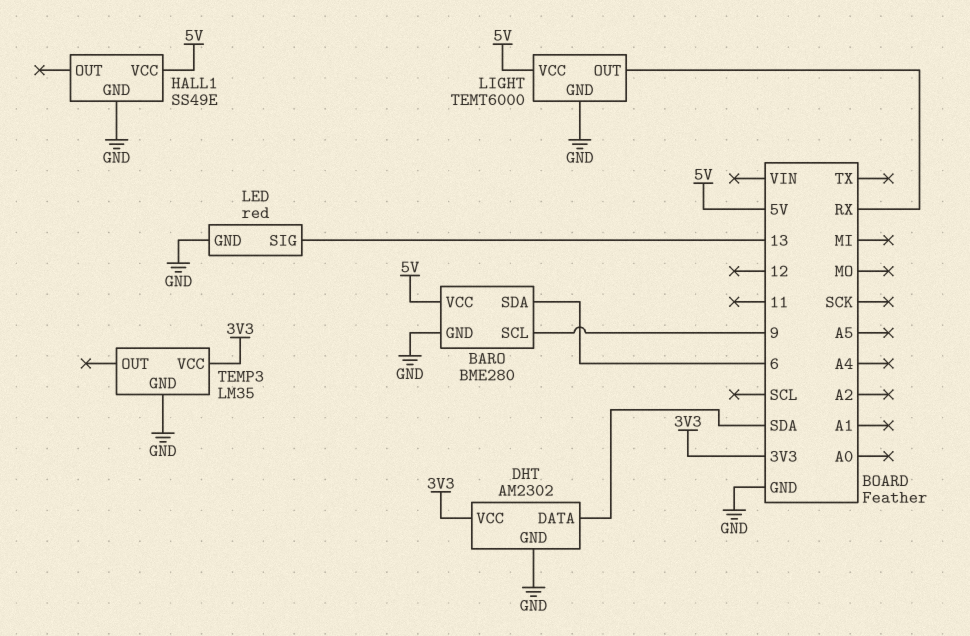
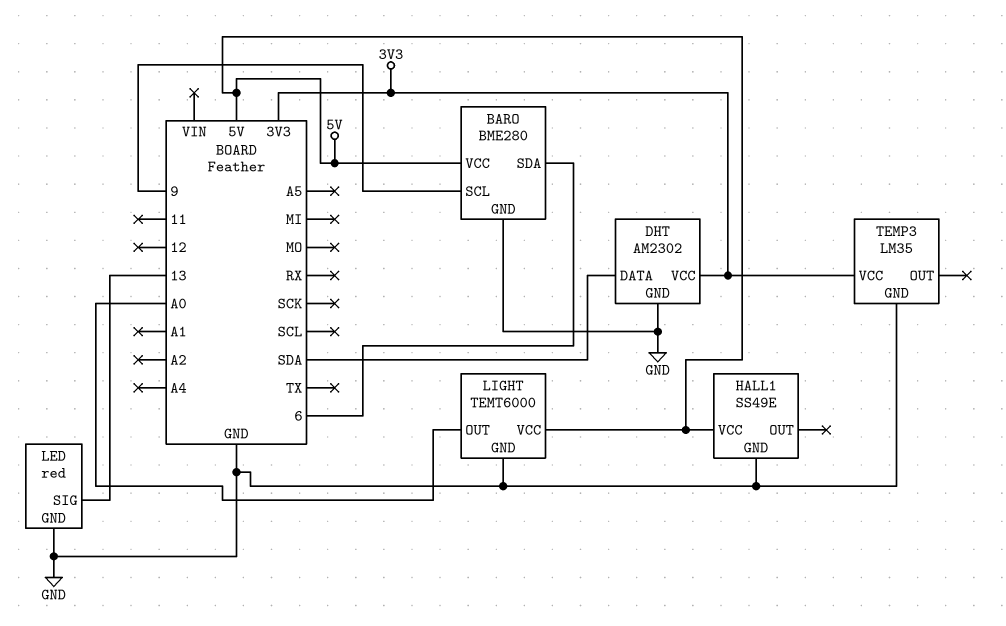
LIGHT pin OUT: RX -> A0

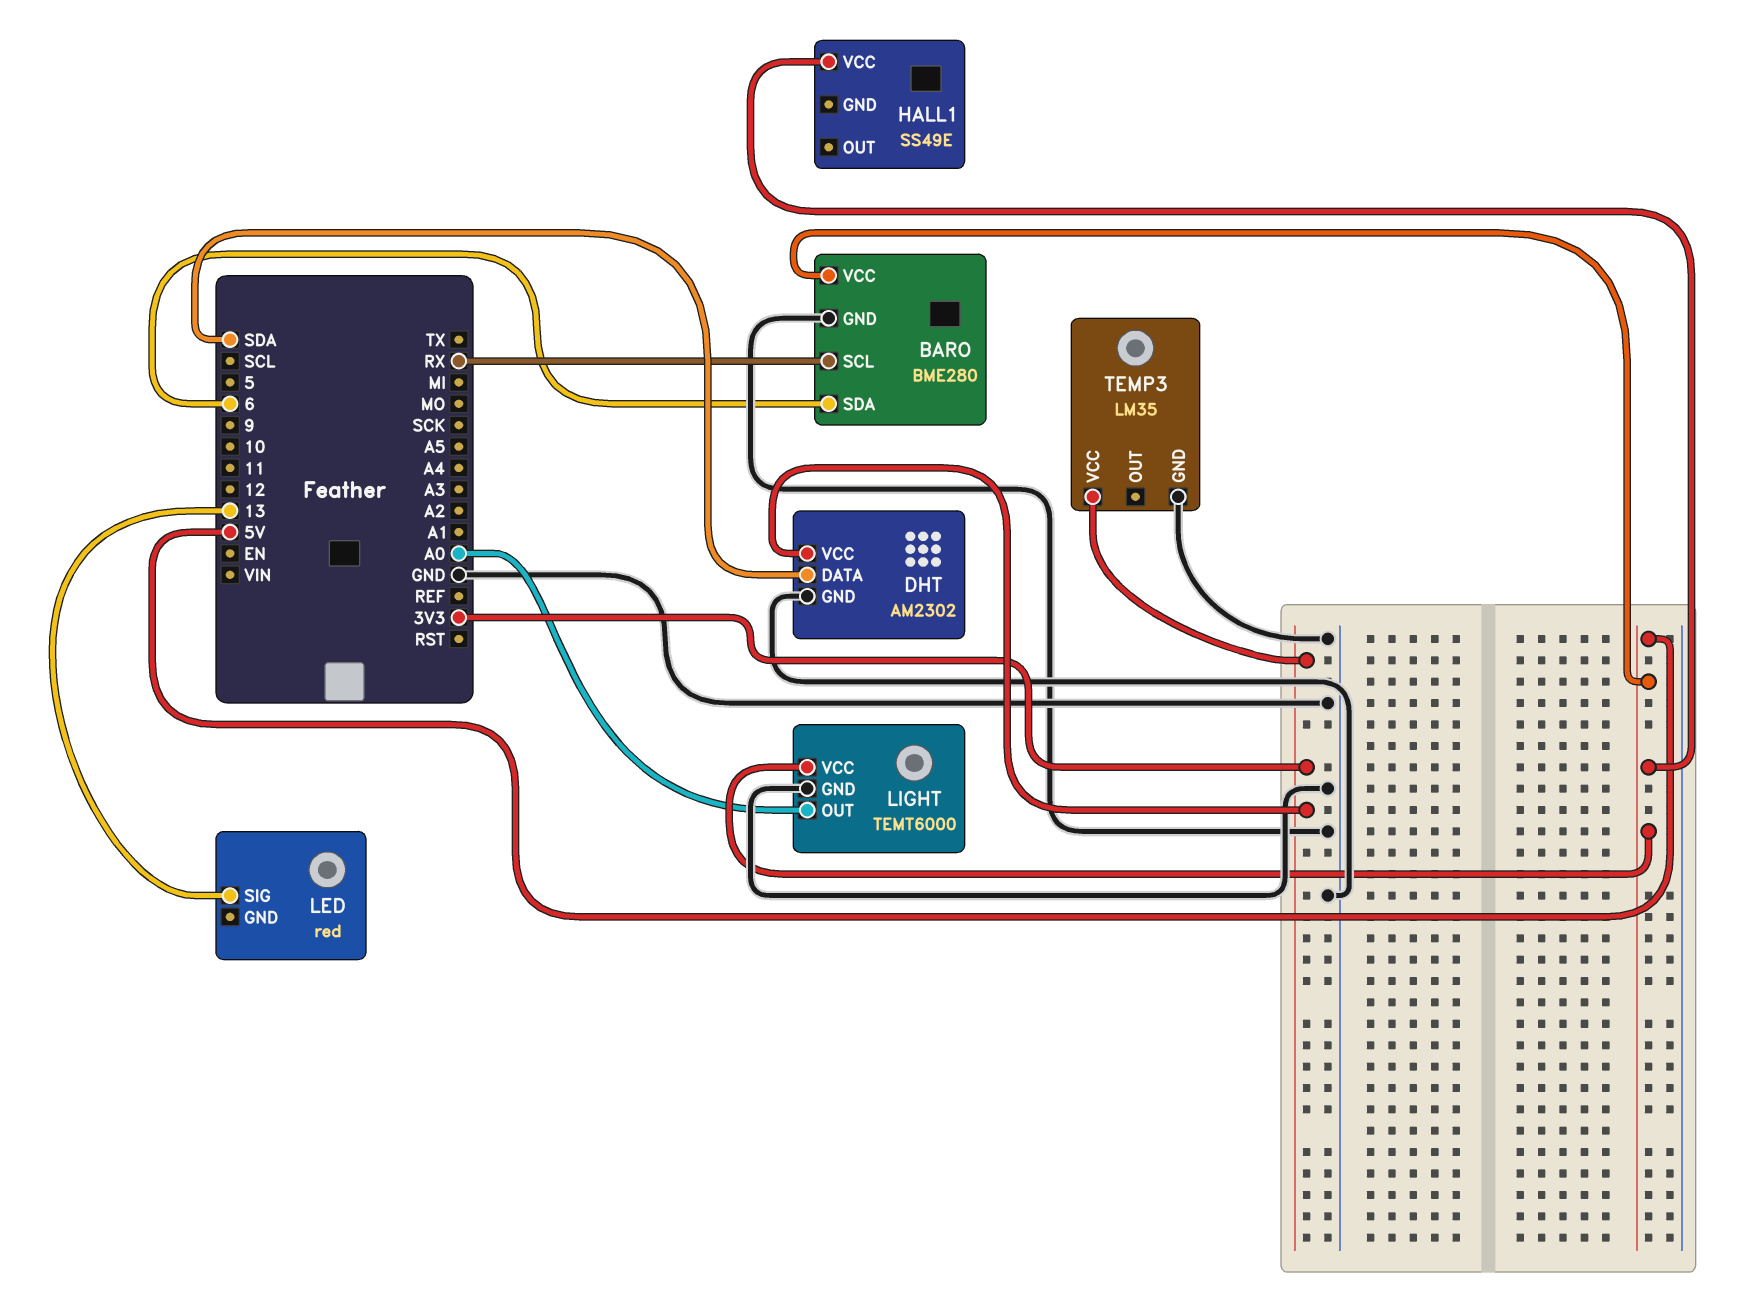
BARO pin SCL: 9 -> RX
HALL1 pin GND: GND -> none
LED pin GND: GND -> none

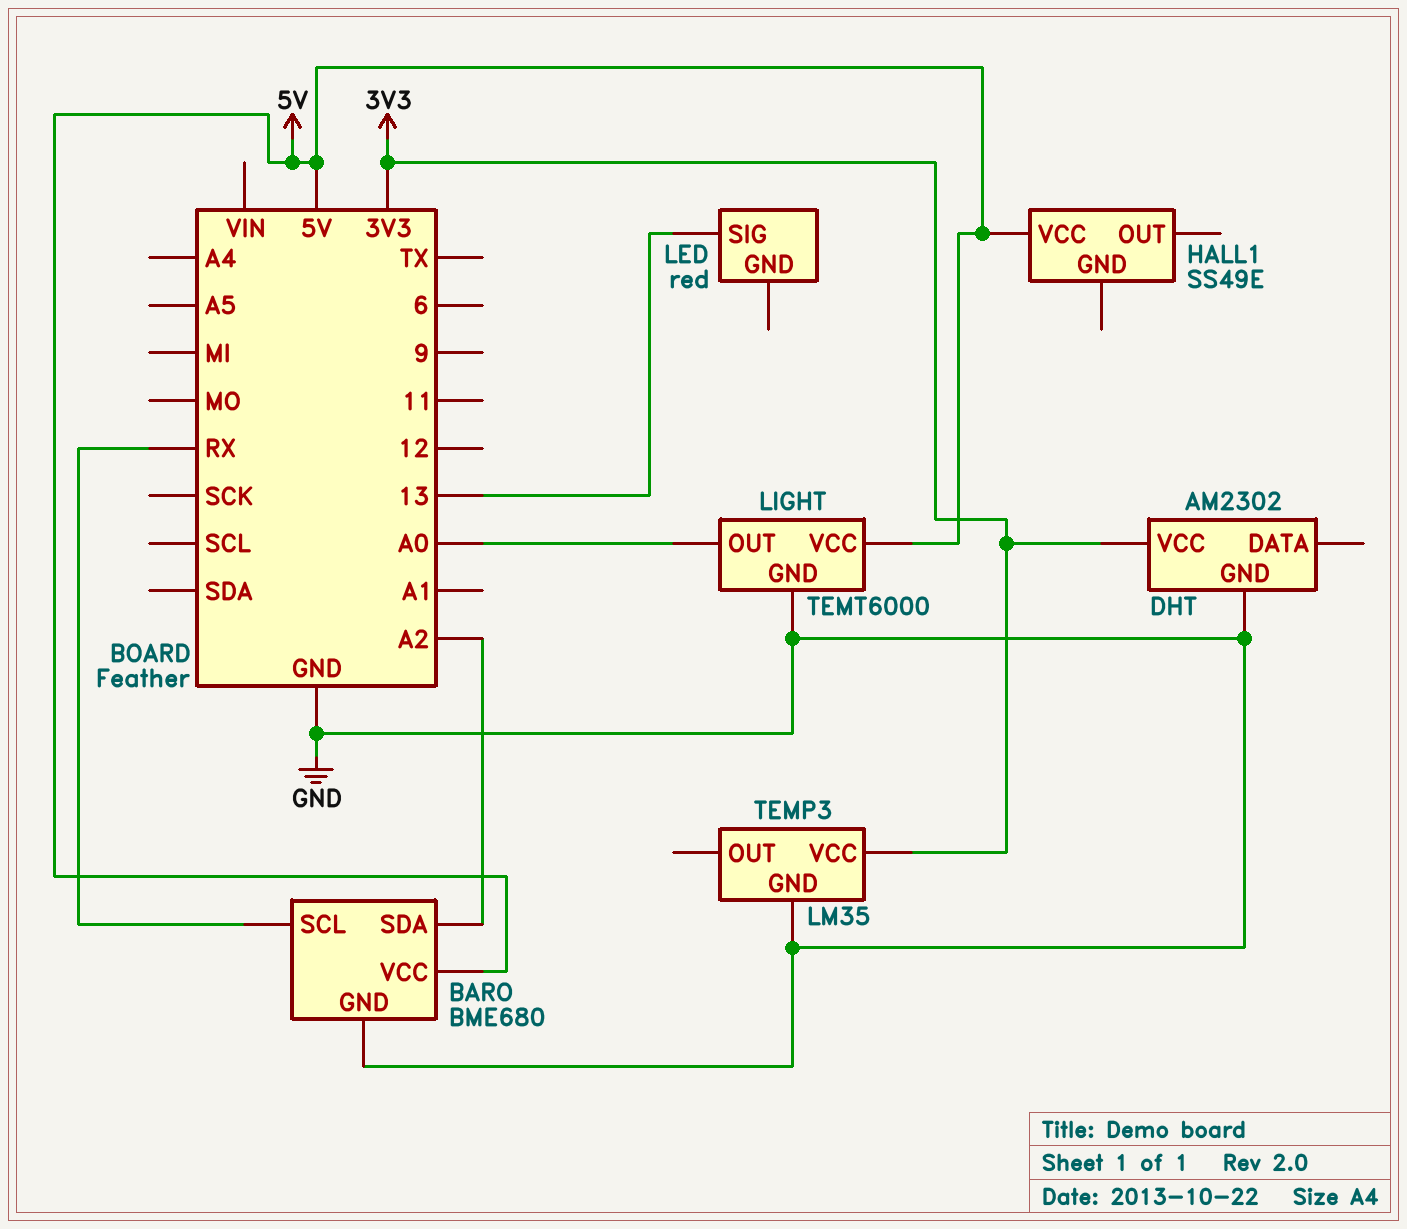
BARO: BME280 -> BME680
BARO pin SDA: 6 -> A2
DHT pin DATA: SDA -> none

